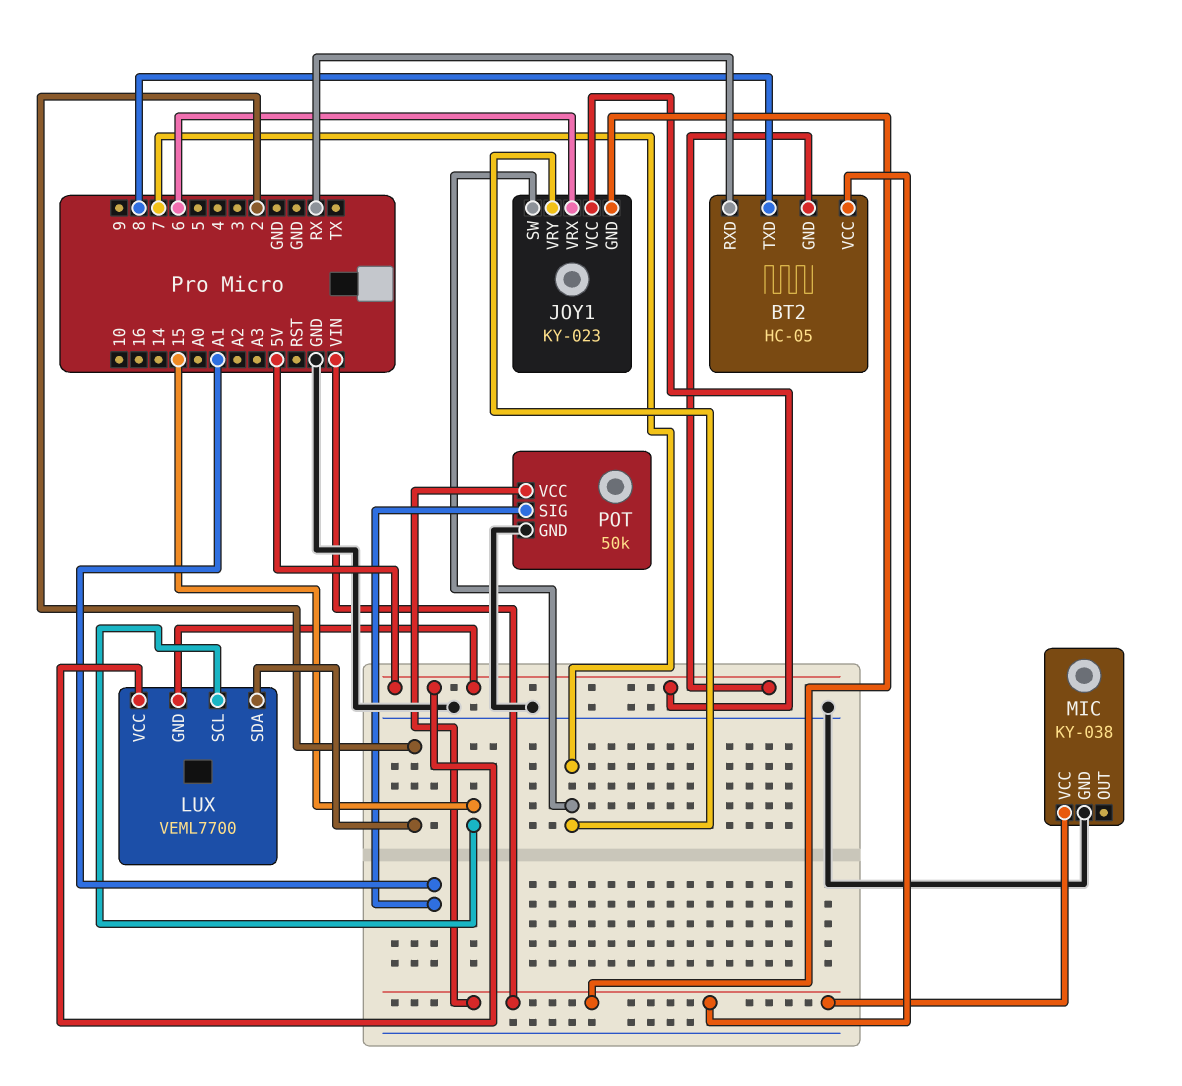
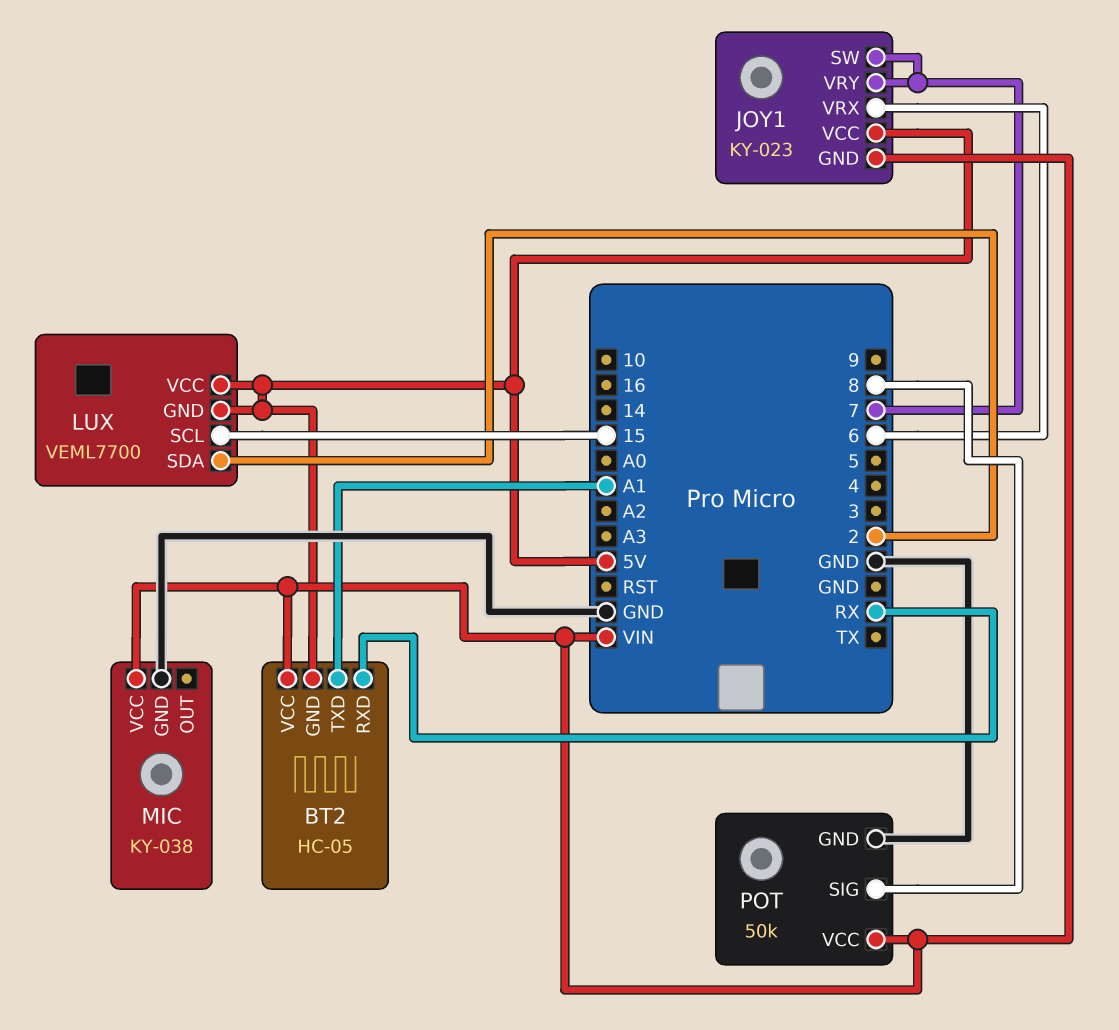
BT2 pin TXD: 8 -> A1
POT pin SIG: A1 -> 8

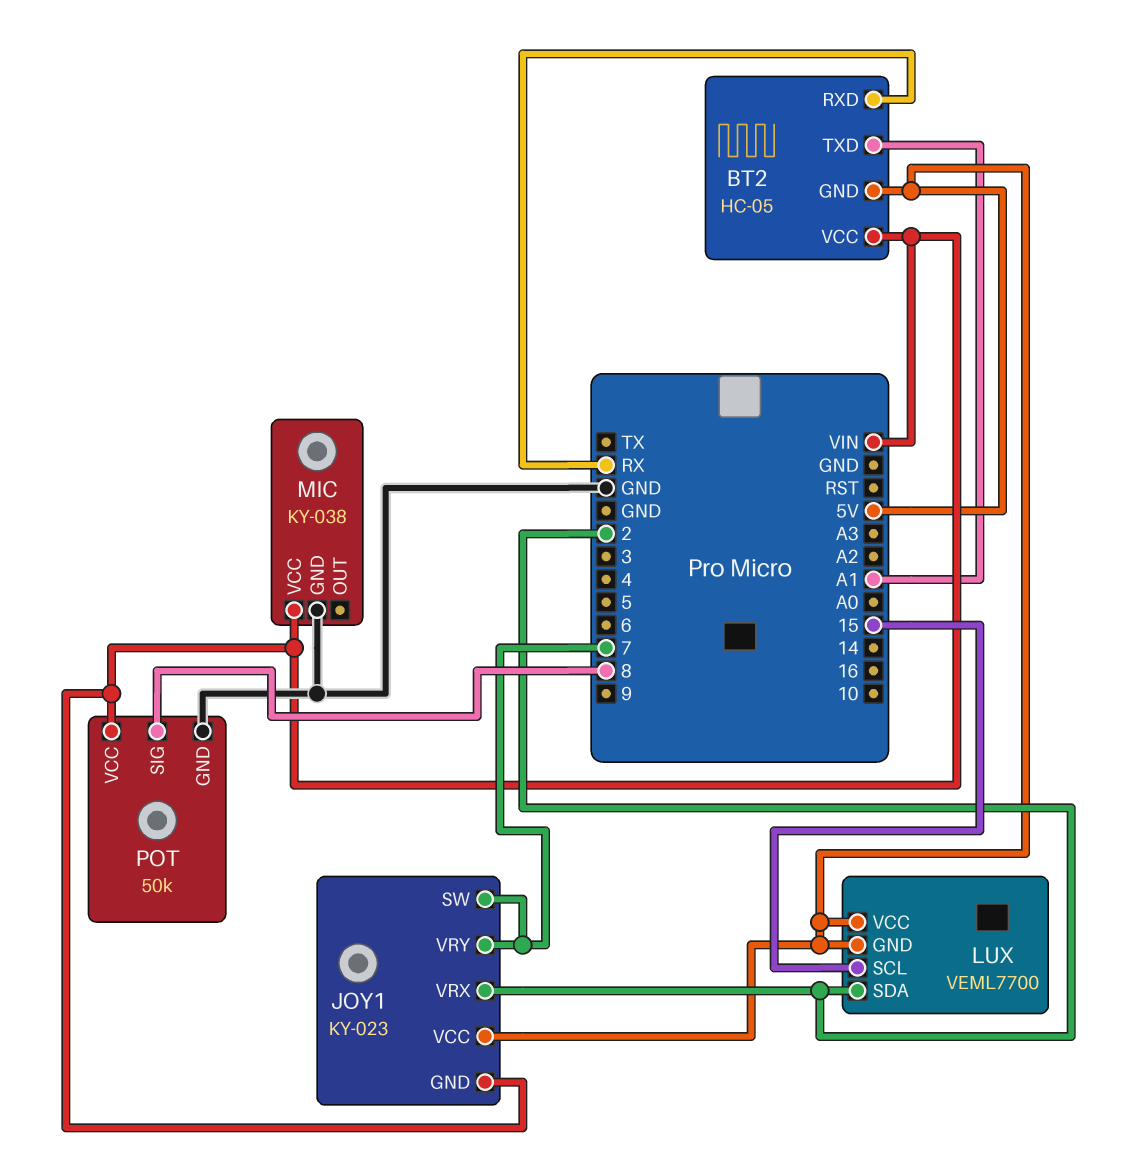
JOY1 pin VRX: 6 -> 2

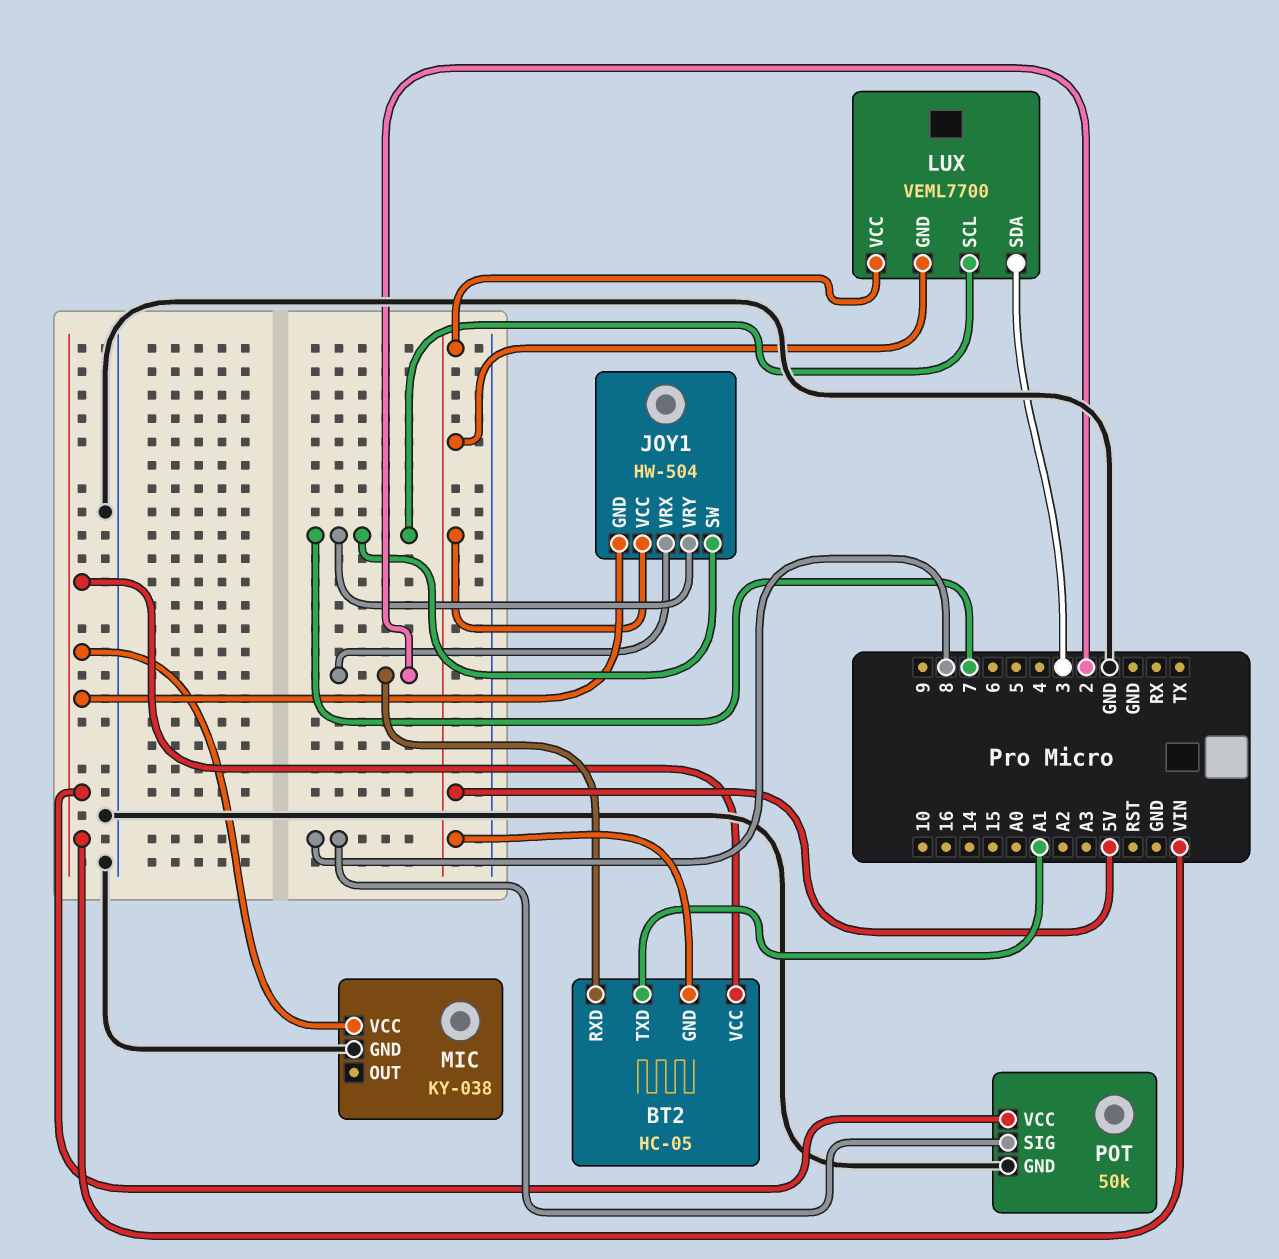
BT2 pin RXD: RX -> 2
JOY1: KY-023 -> HW-504
LUX pin SCL: 15 -> 7
LUX pin SDA: 2 -> 3

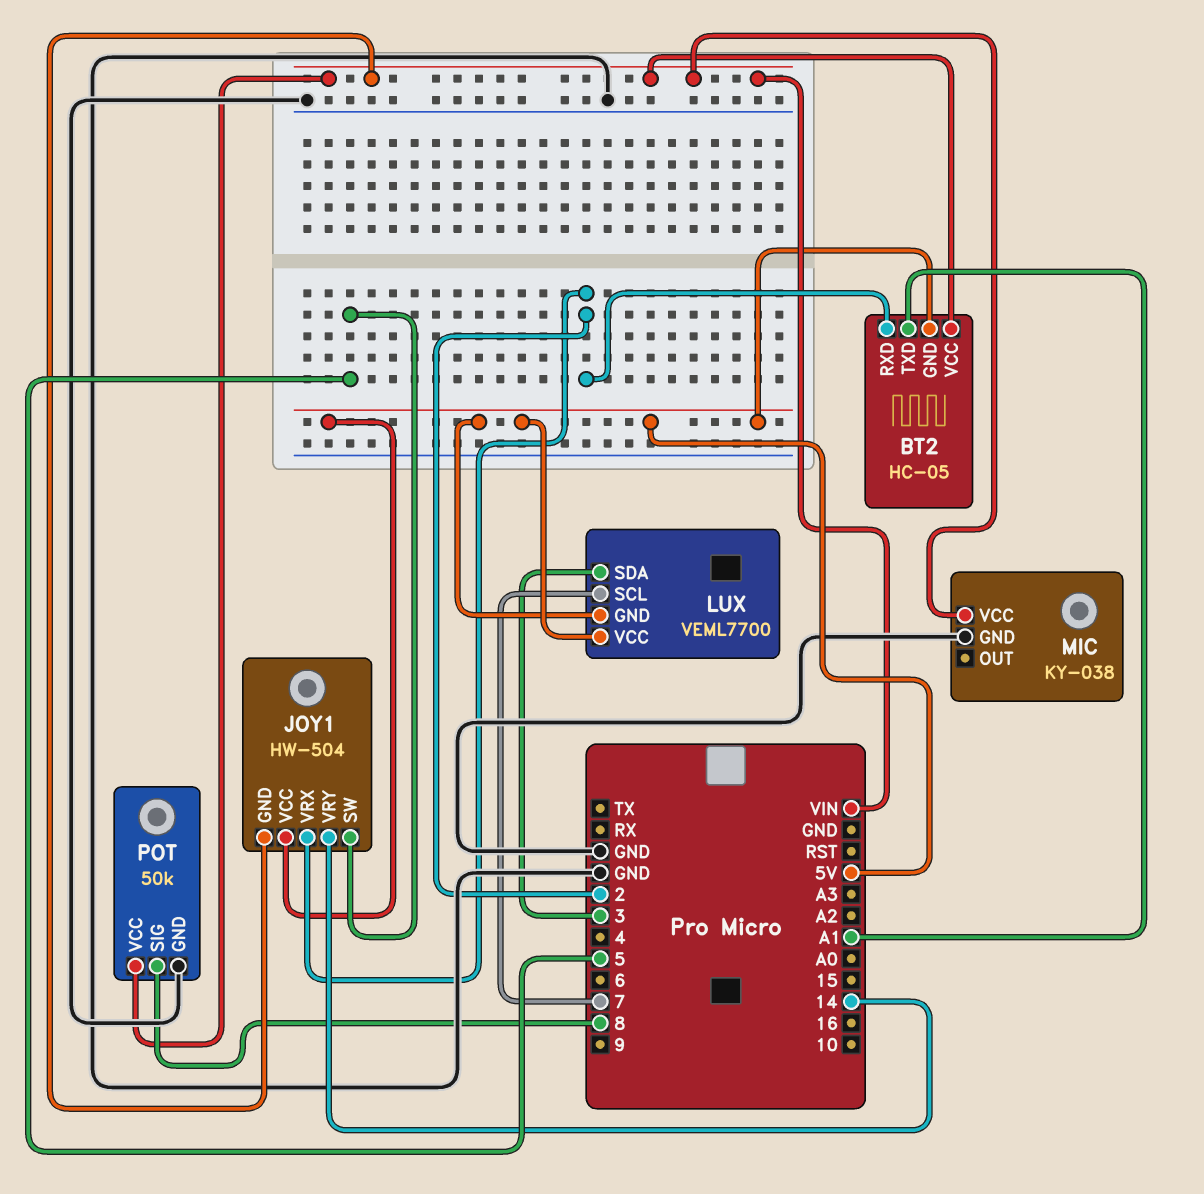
JOY1 pin SW: 7 -> 5
JOY1 pin VRY: 7 -> 14

